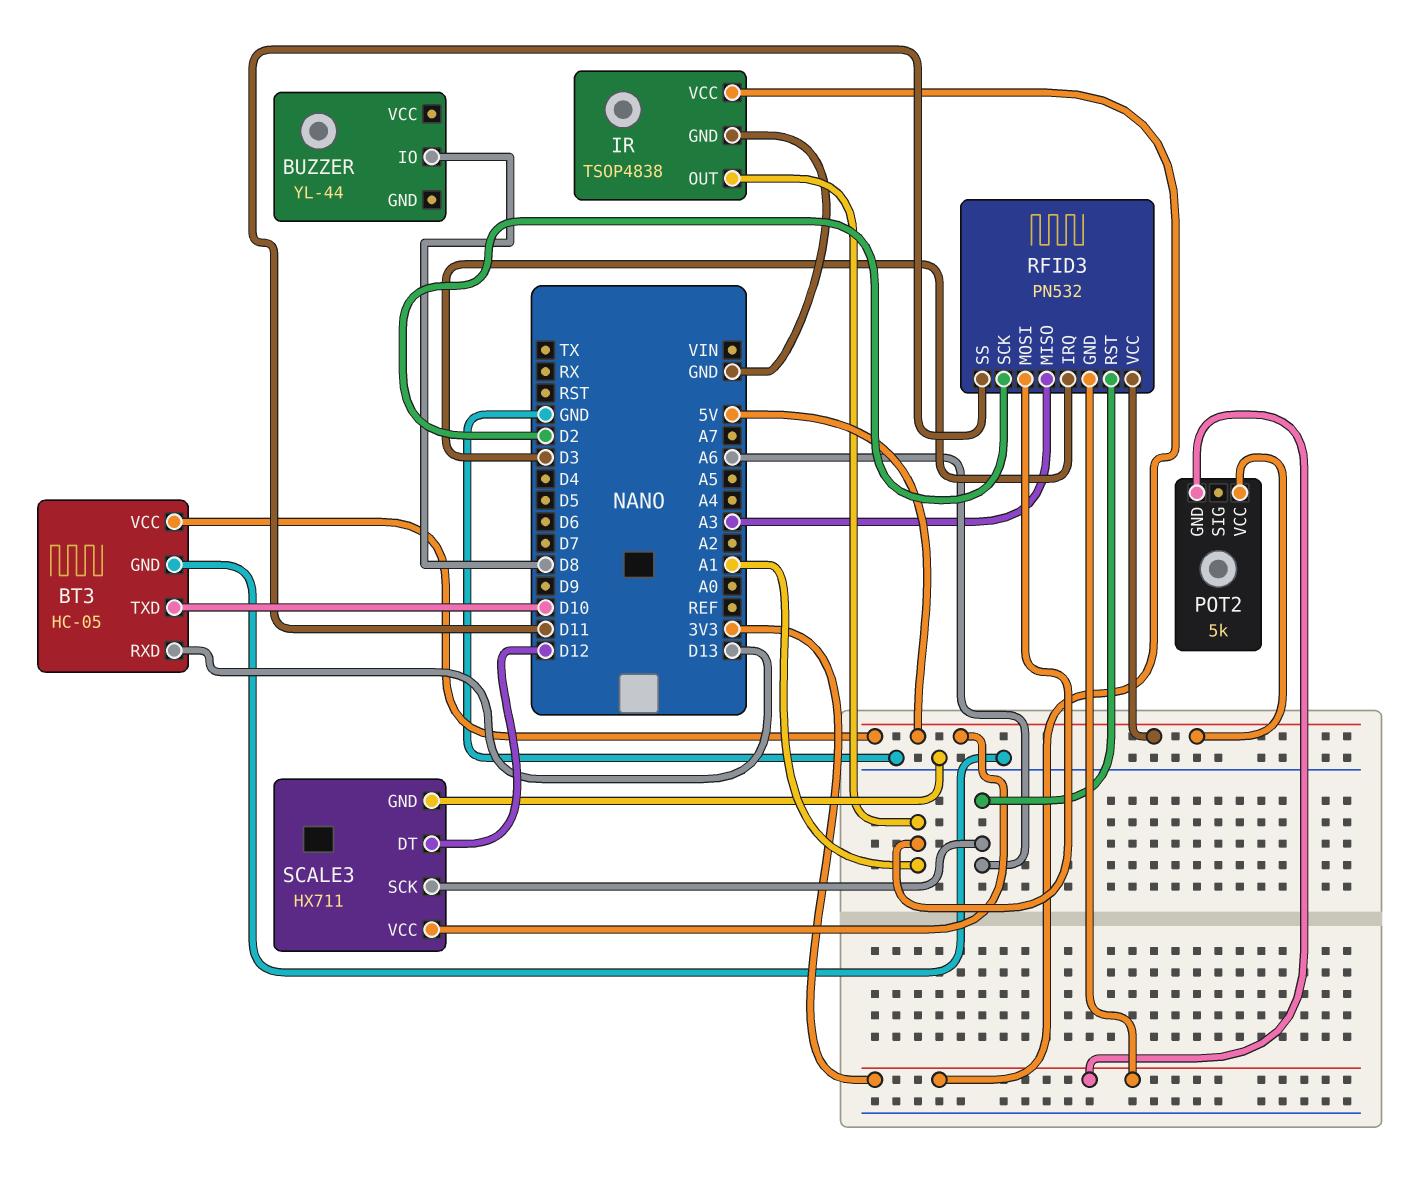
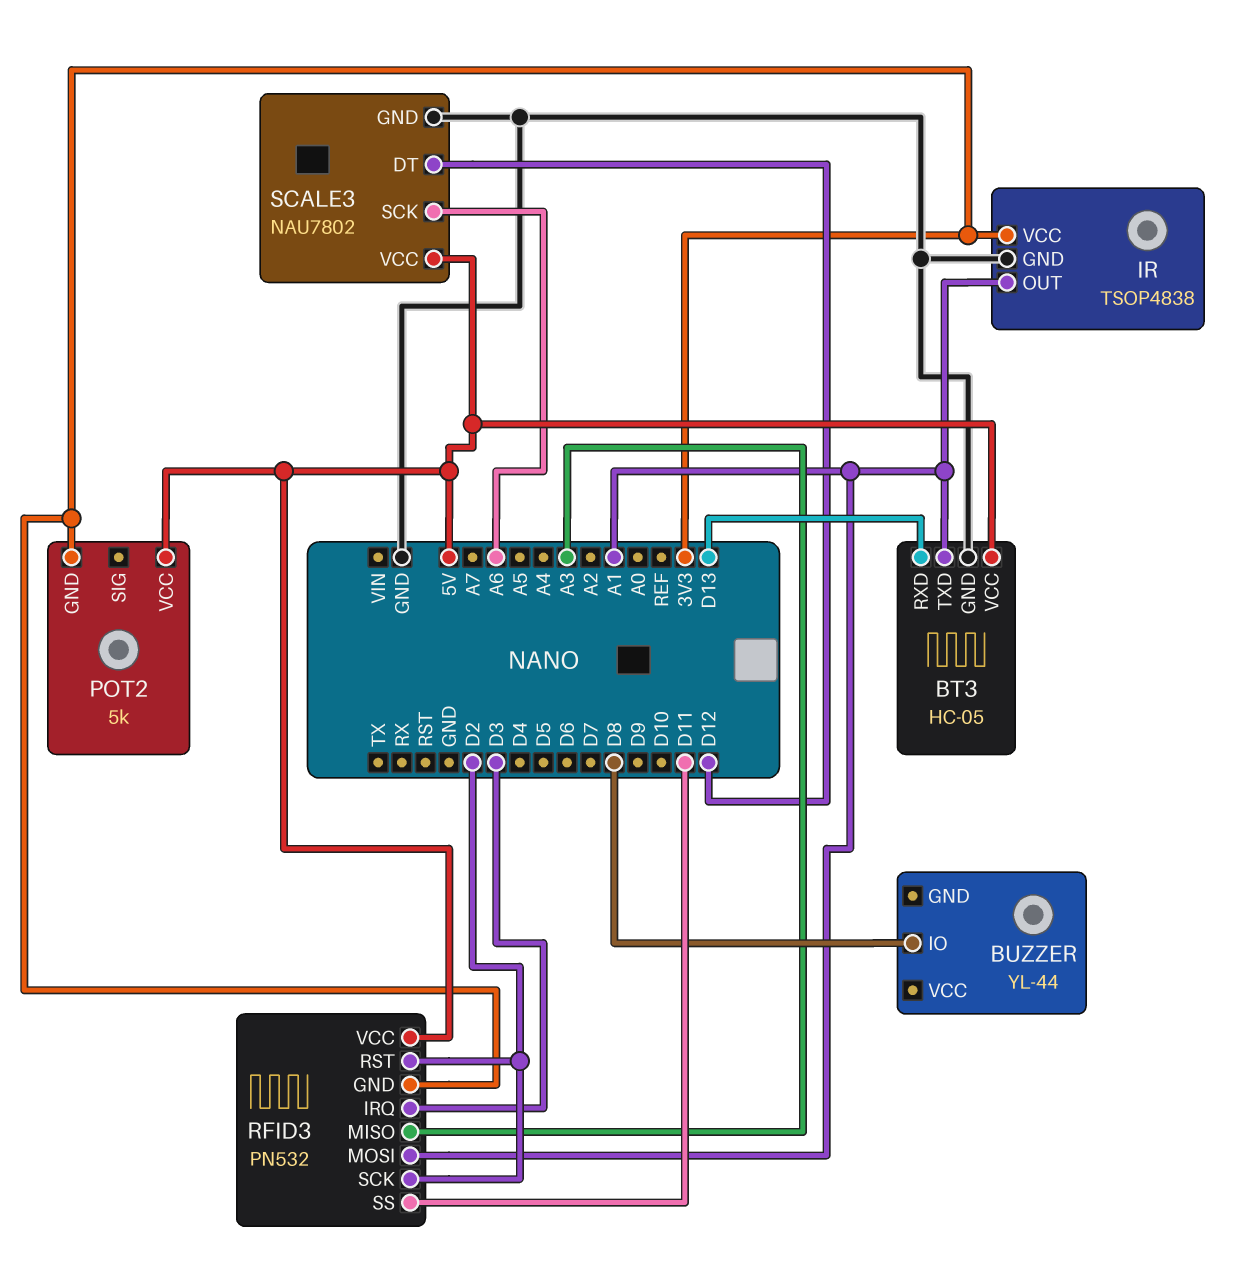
BT3 pin TXD: D10 -> A1
RFID3 pin RST: A6 -> D2
SCALE3: HX711 -> NAU7802

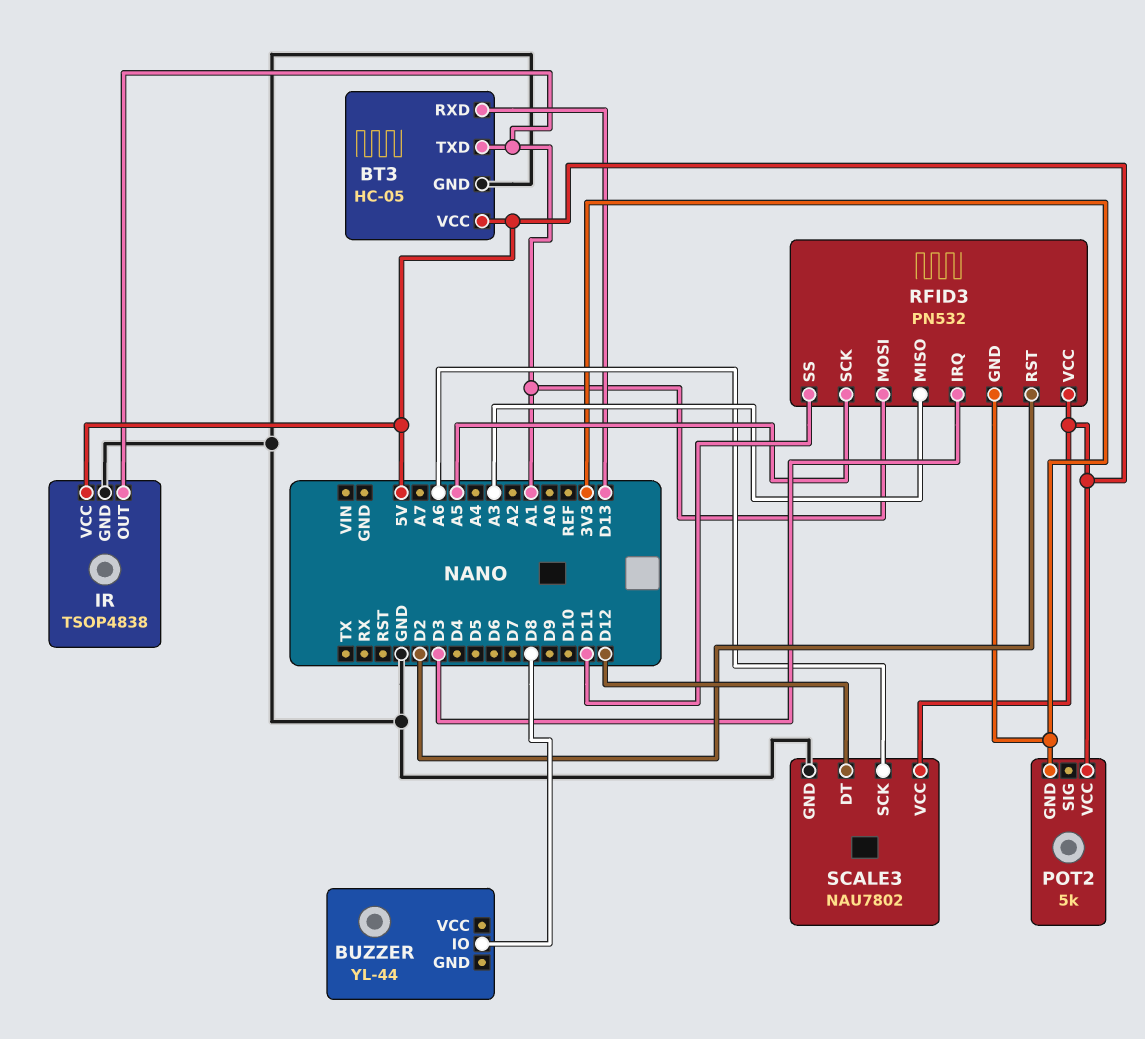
IR pin VCC: 3V3 -> 5V
RFID3 pin SCK: D2 -> A5

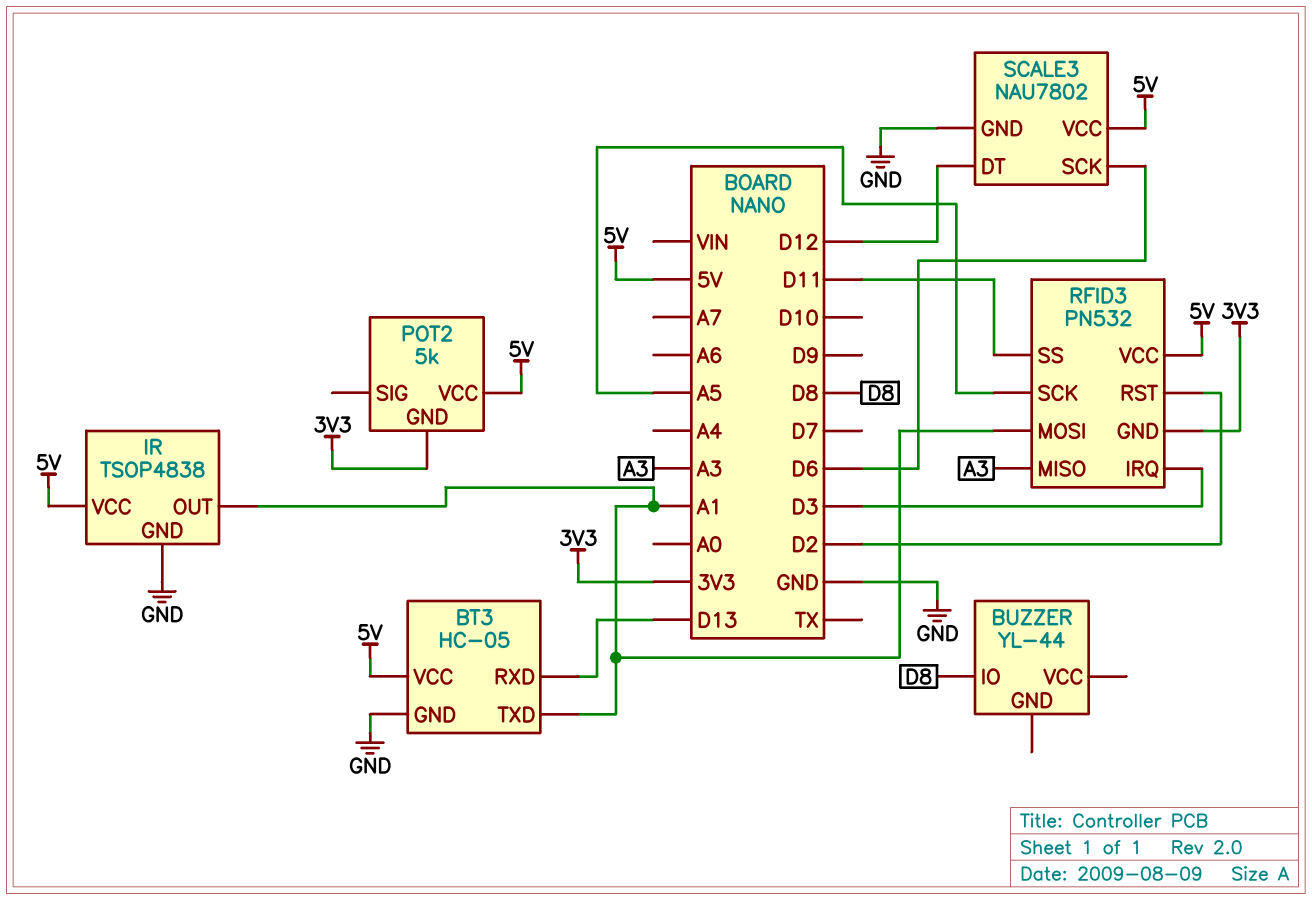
SCALE3 pin SCK: A6 -> D6

